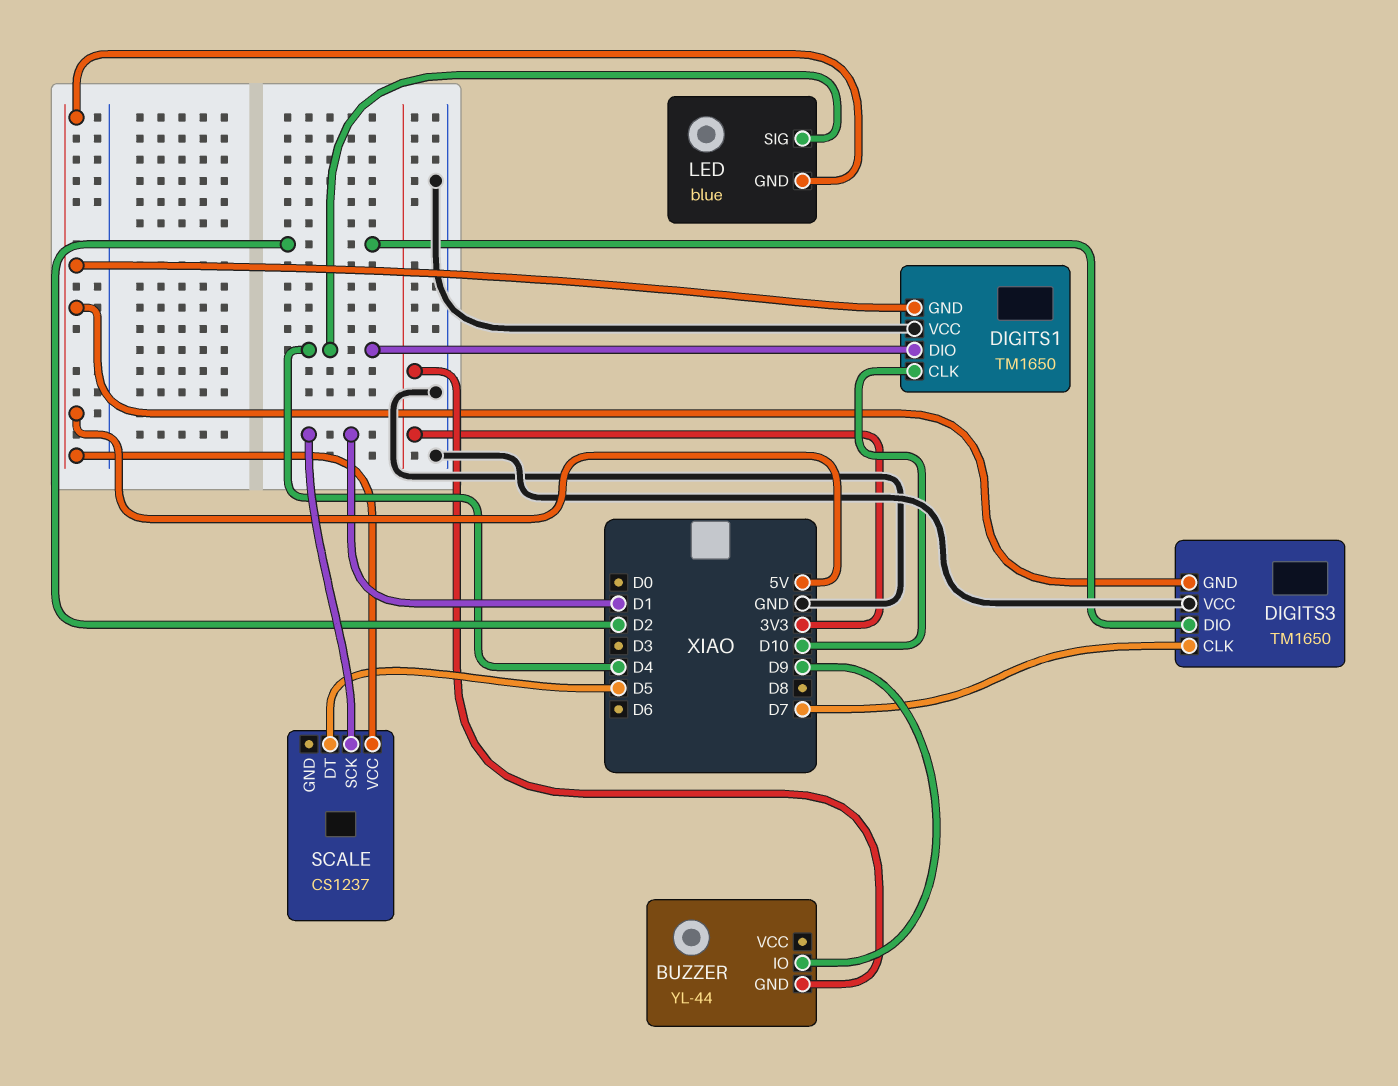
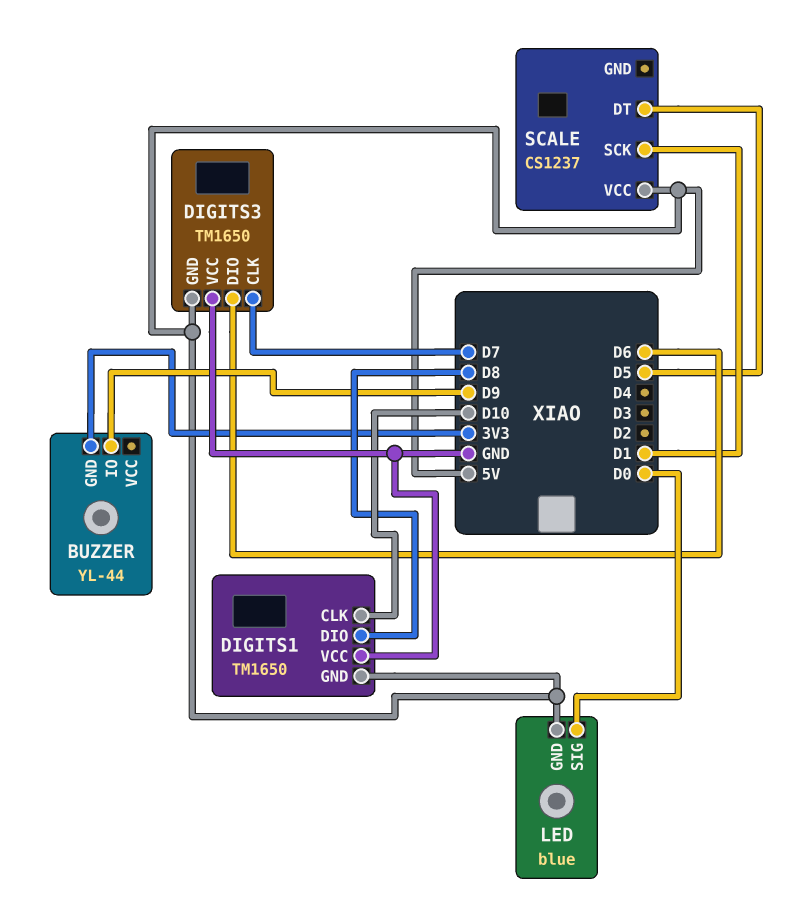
DIGITS1 pin DIO: D4 -> D8
DIGITS3 pin DIO: D2 -> D6
LED pin SIG: D4 -> D0

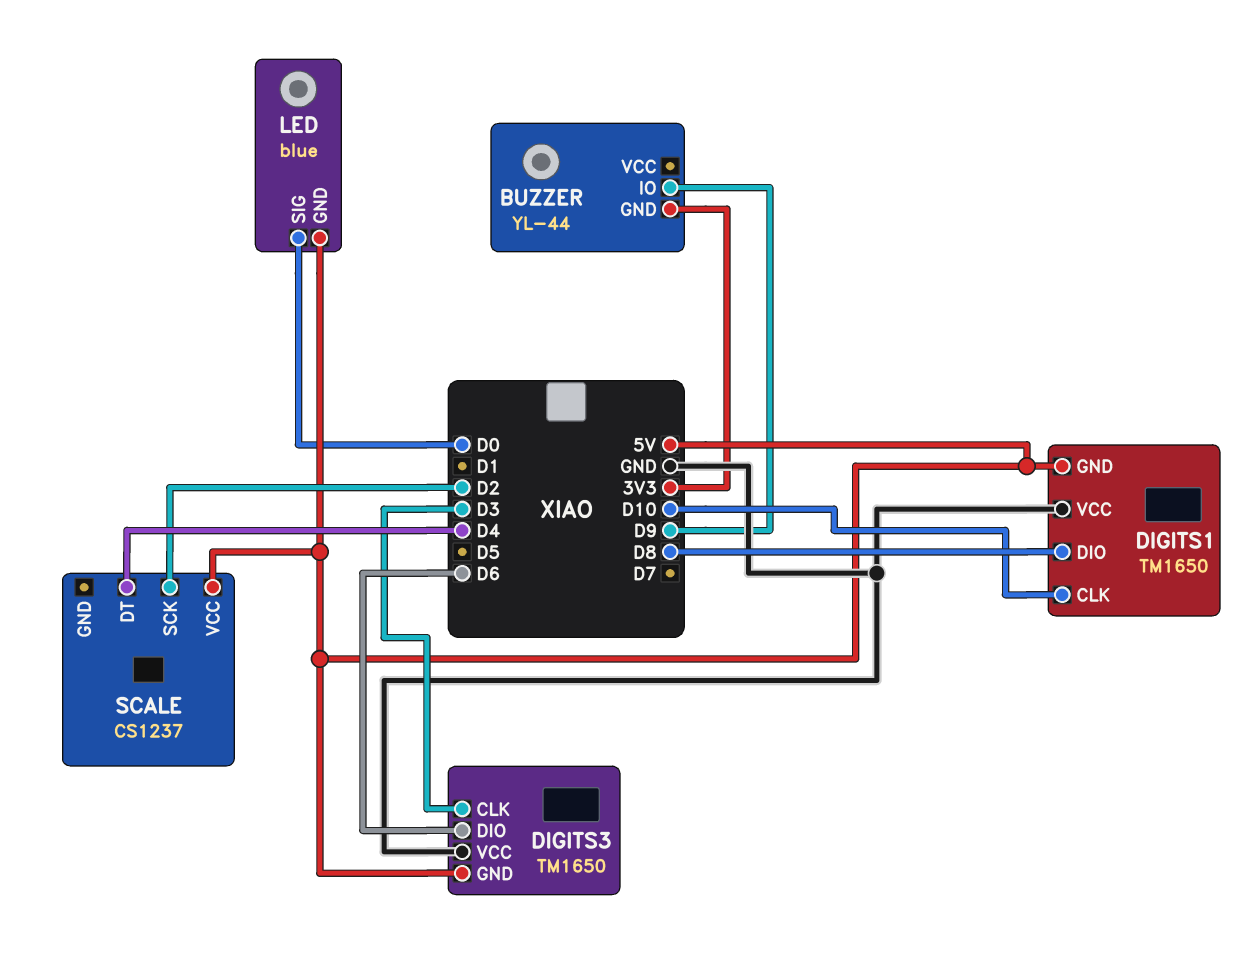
DIGITS3 pin CLK: D7 -> D3
SCALE pin DT: D5 -> D4
SCALE pin SCK: D1 -> D2

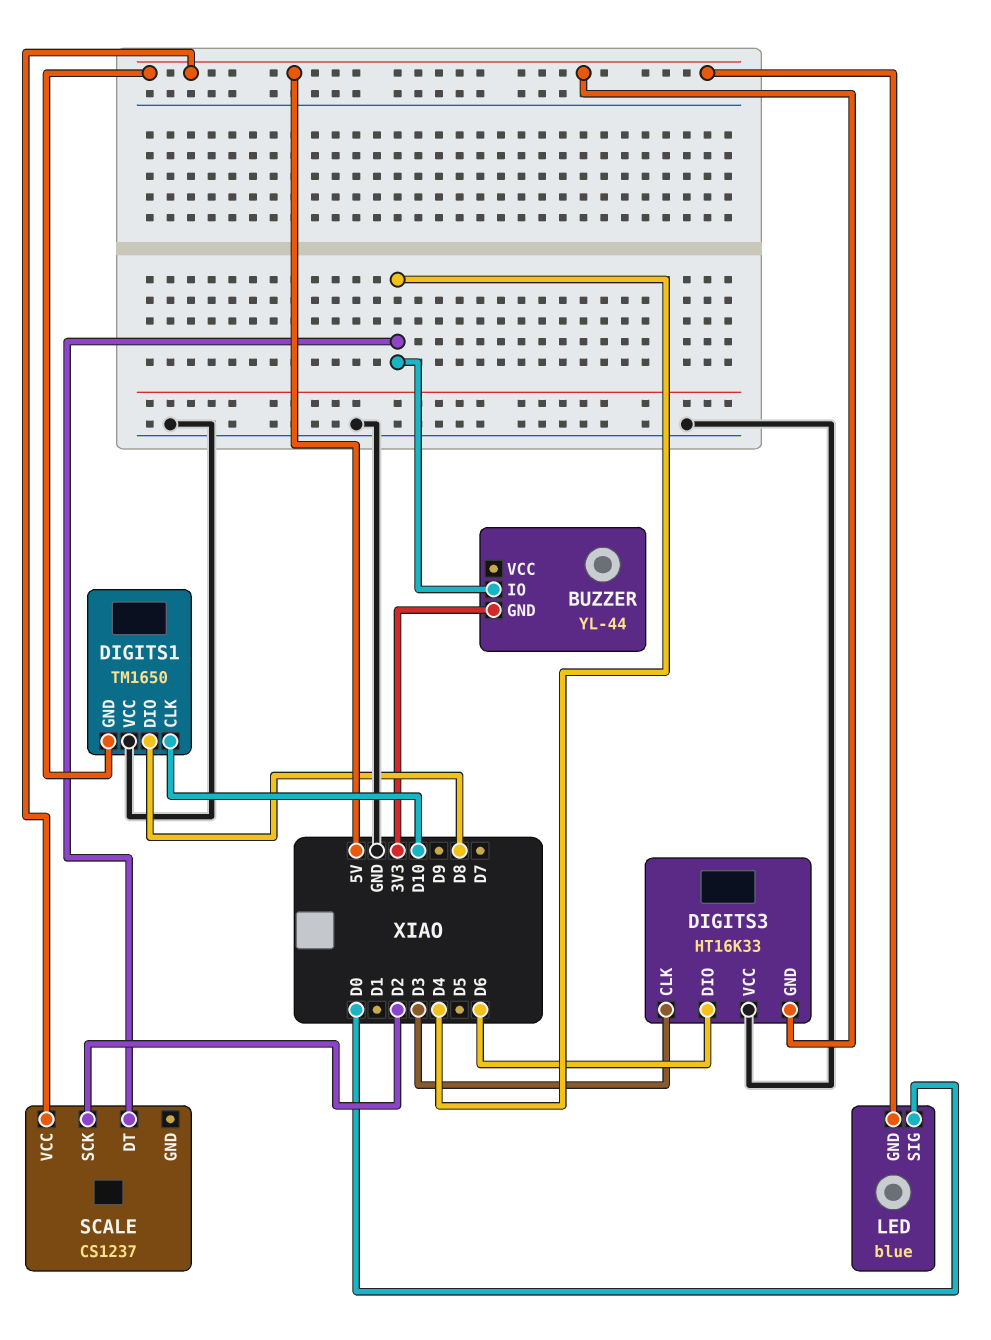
BUZZER pin IO: D9 -> D4
DIGITS3: TM1650 -> HT16K33

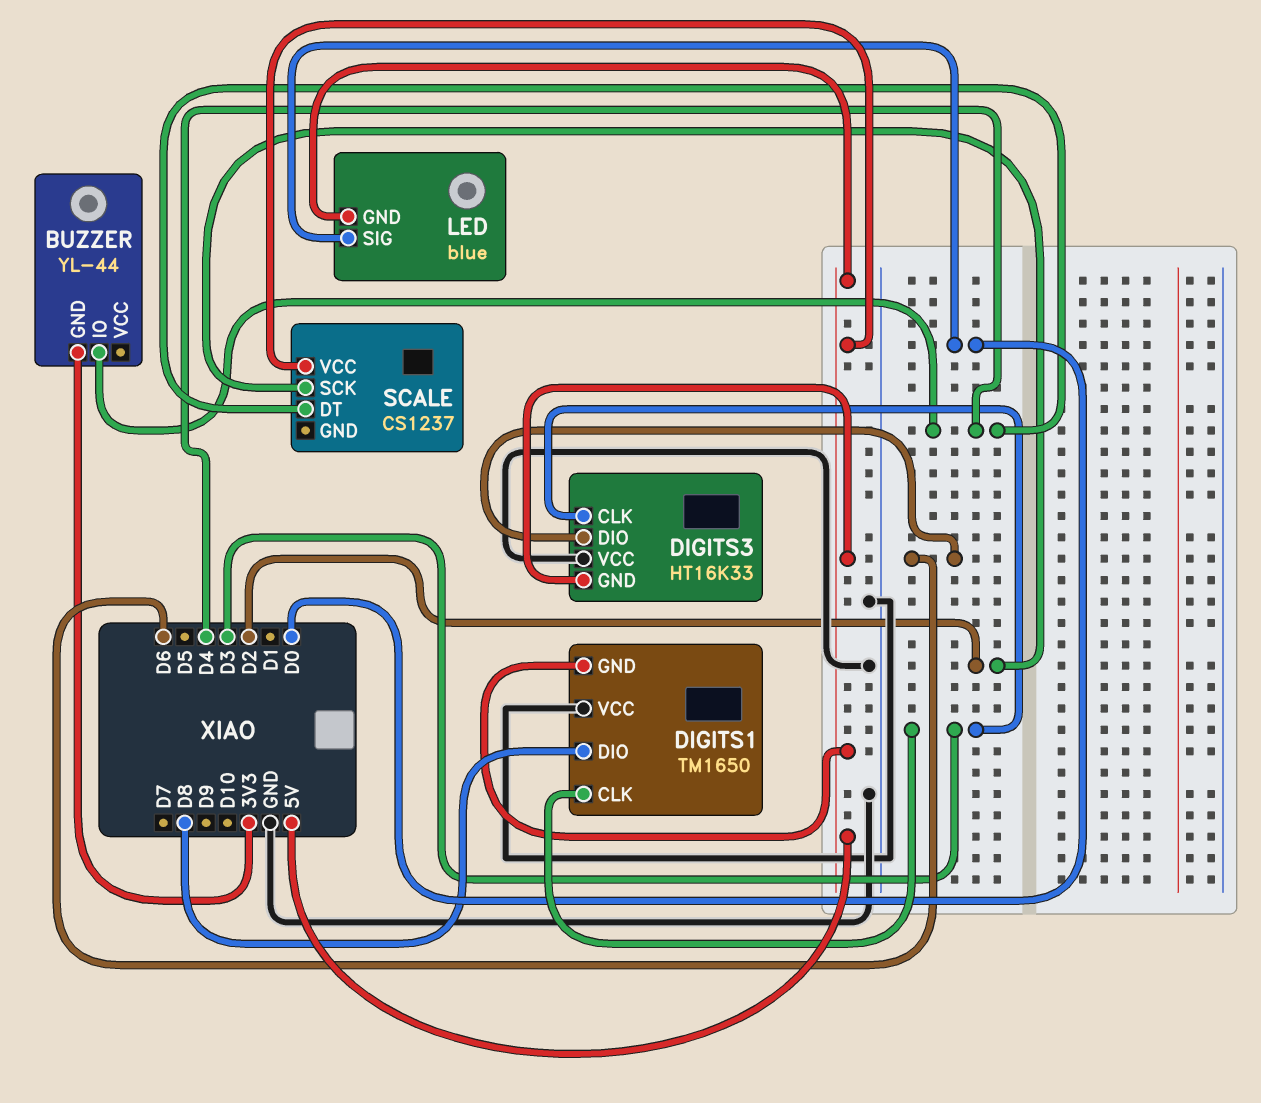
DIGITS1 pin CLK: D10 -> D3

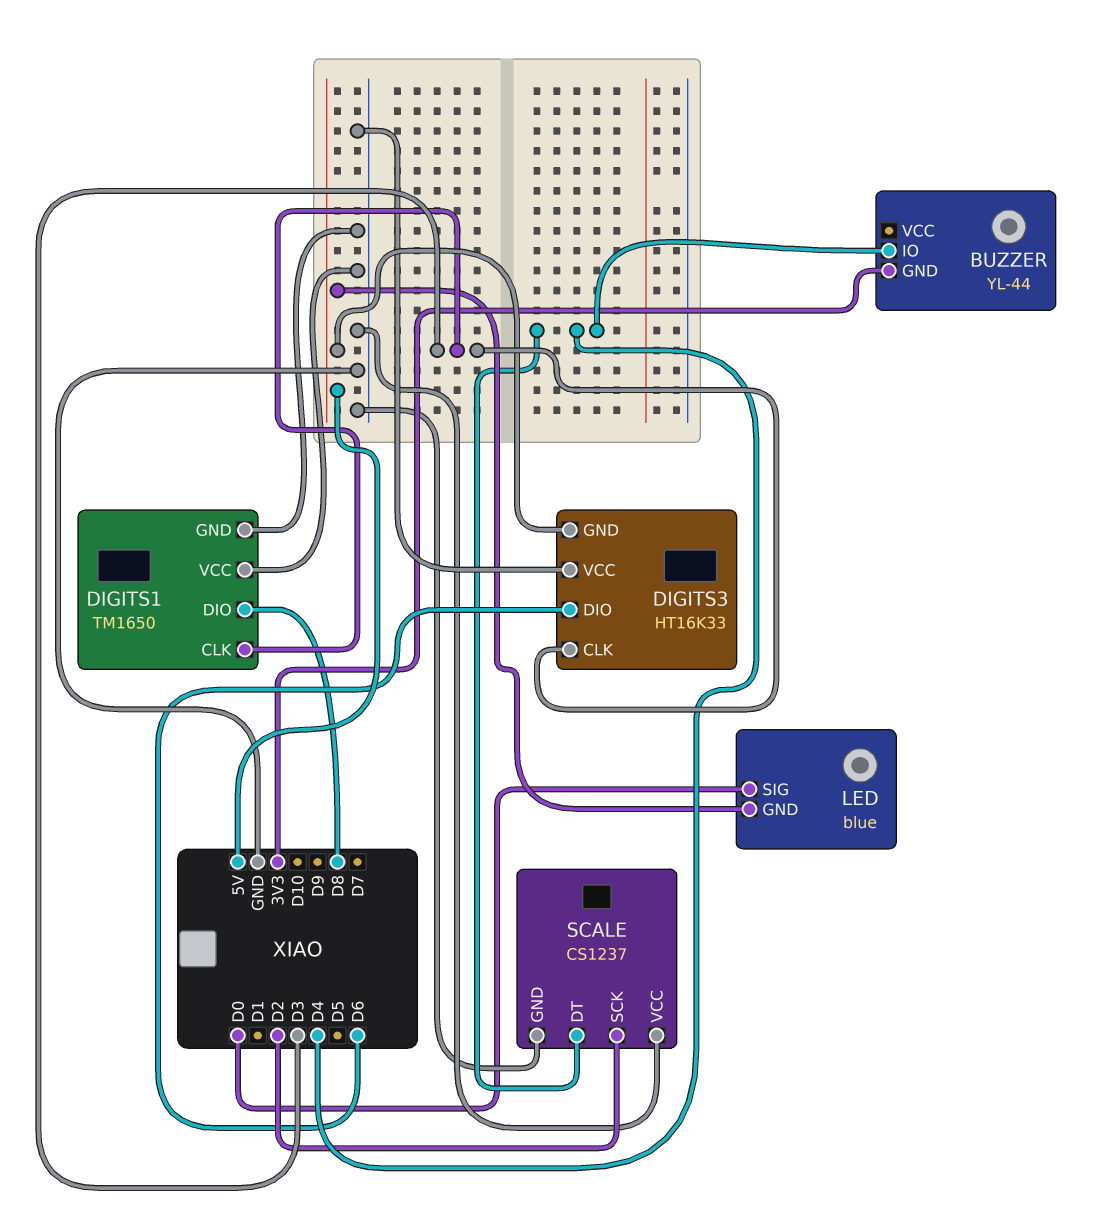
DIGITS1 pin GND: 5V -> GND
SCALE pin GND: none -> GND
SCALE pin VCC: 5V -> GND

